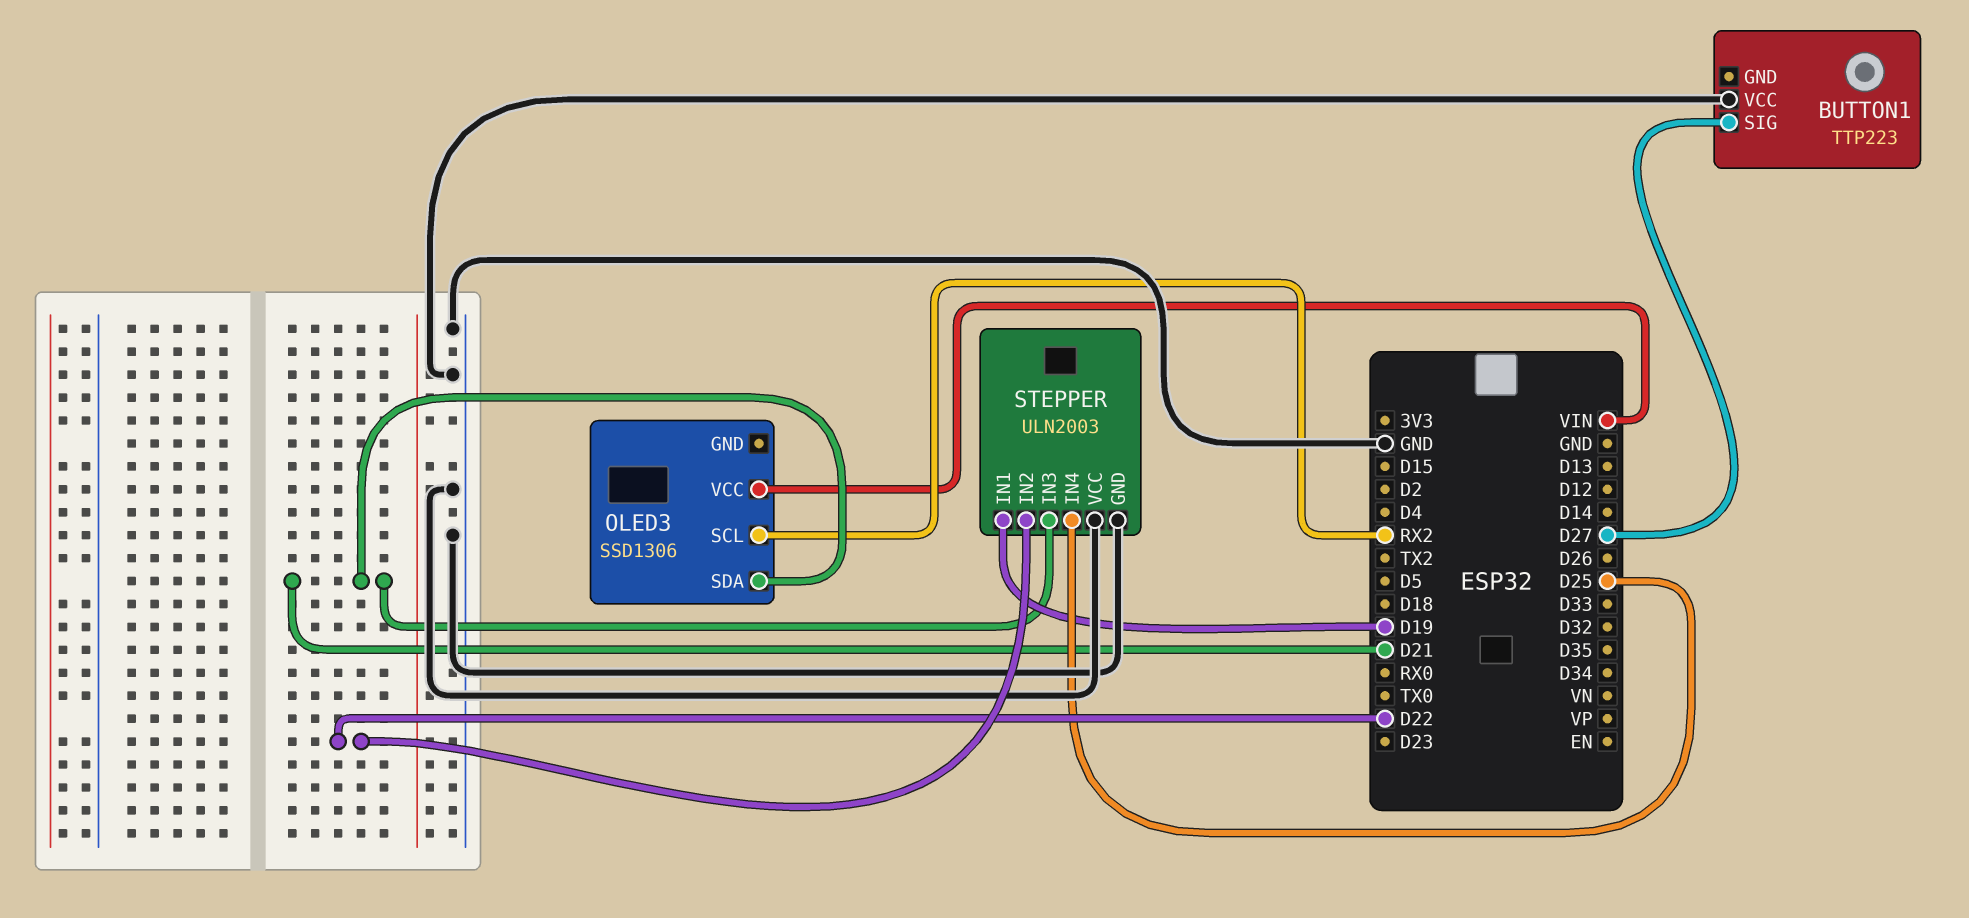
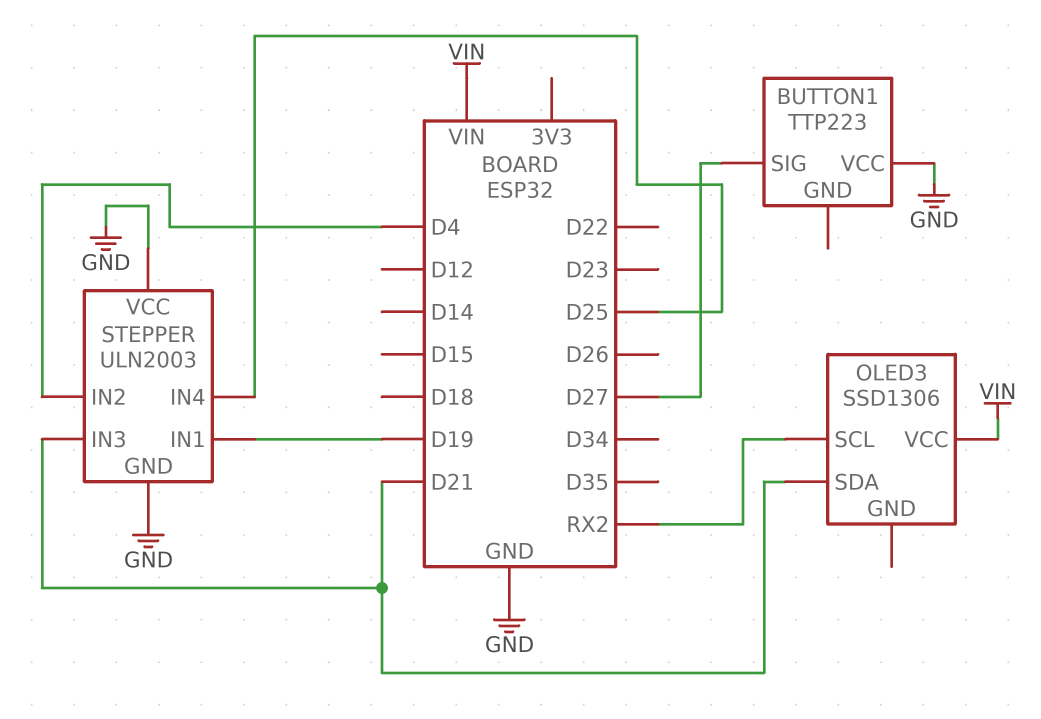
STEPPER pin IN2: D22 -> D4

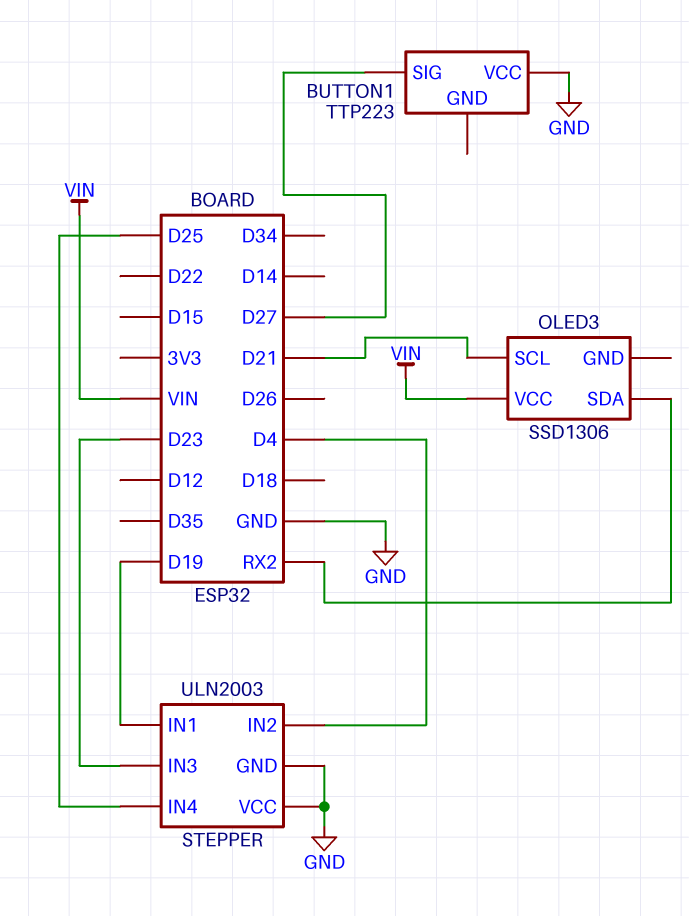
OLED3 pin SCL: RX2 -> D21
OLED3 pin SDA: D21 -> RX2
STEPPER pin IN3: D21 -> D23

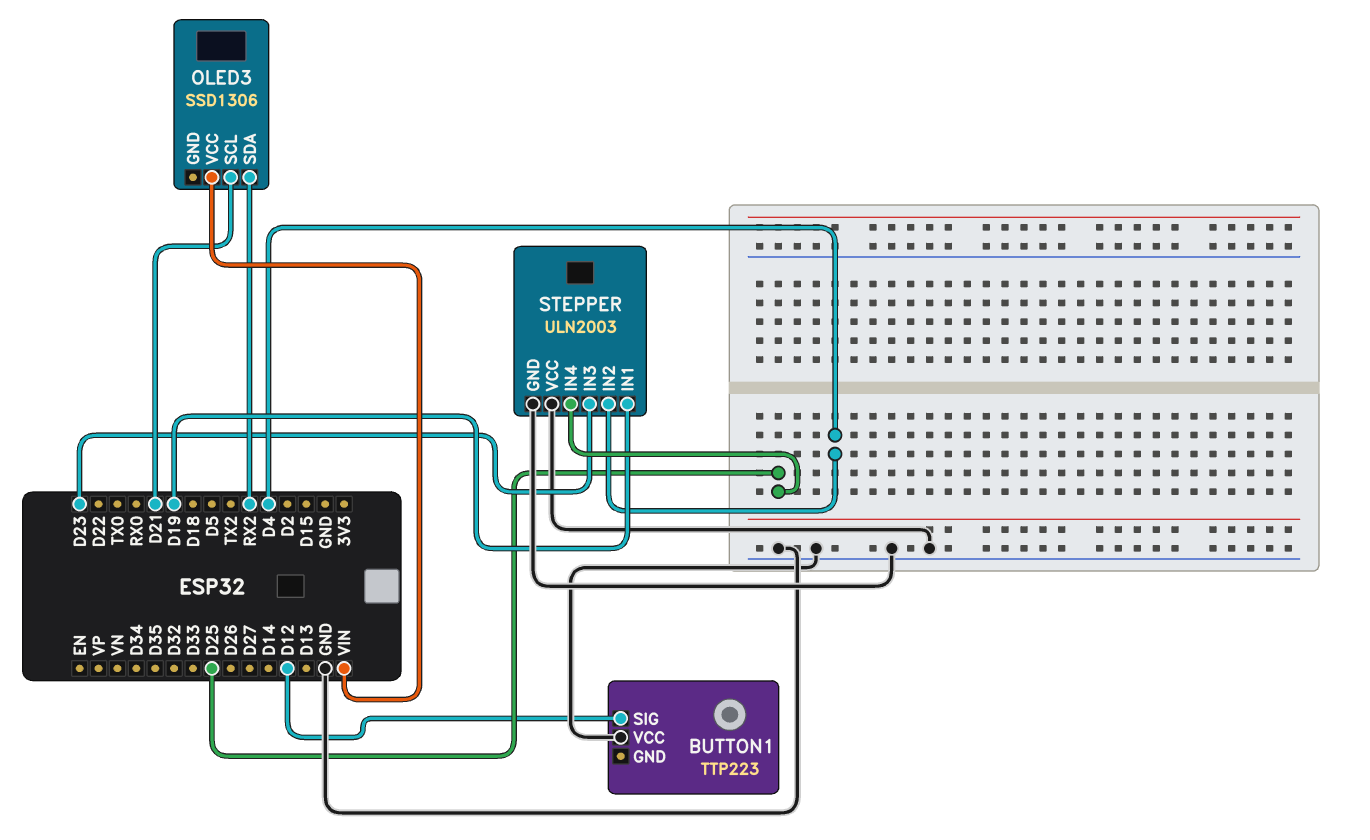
BUTTON1 pin SIG: D27 -> D12

